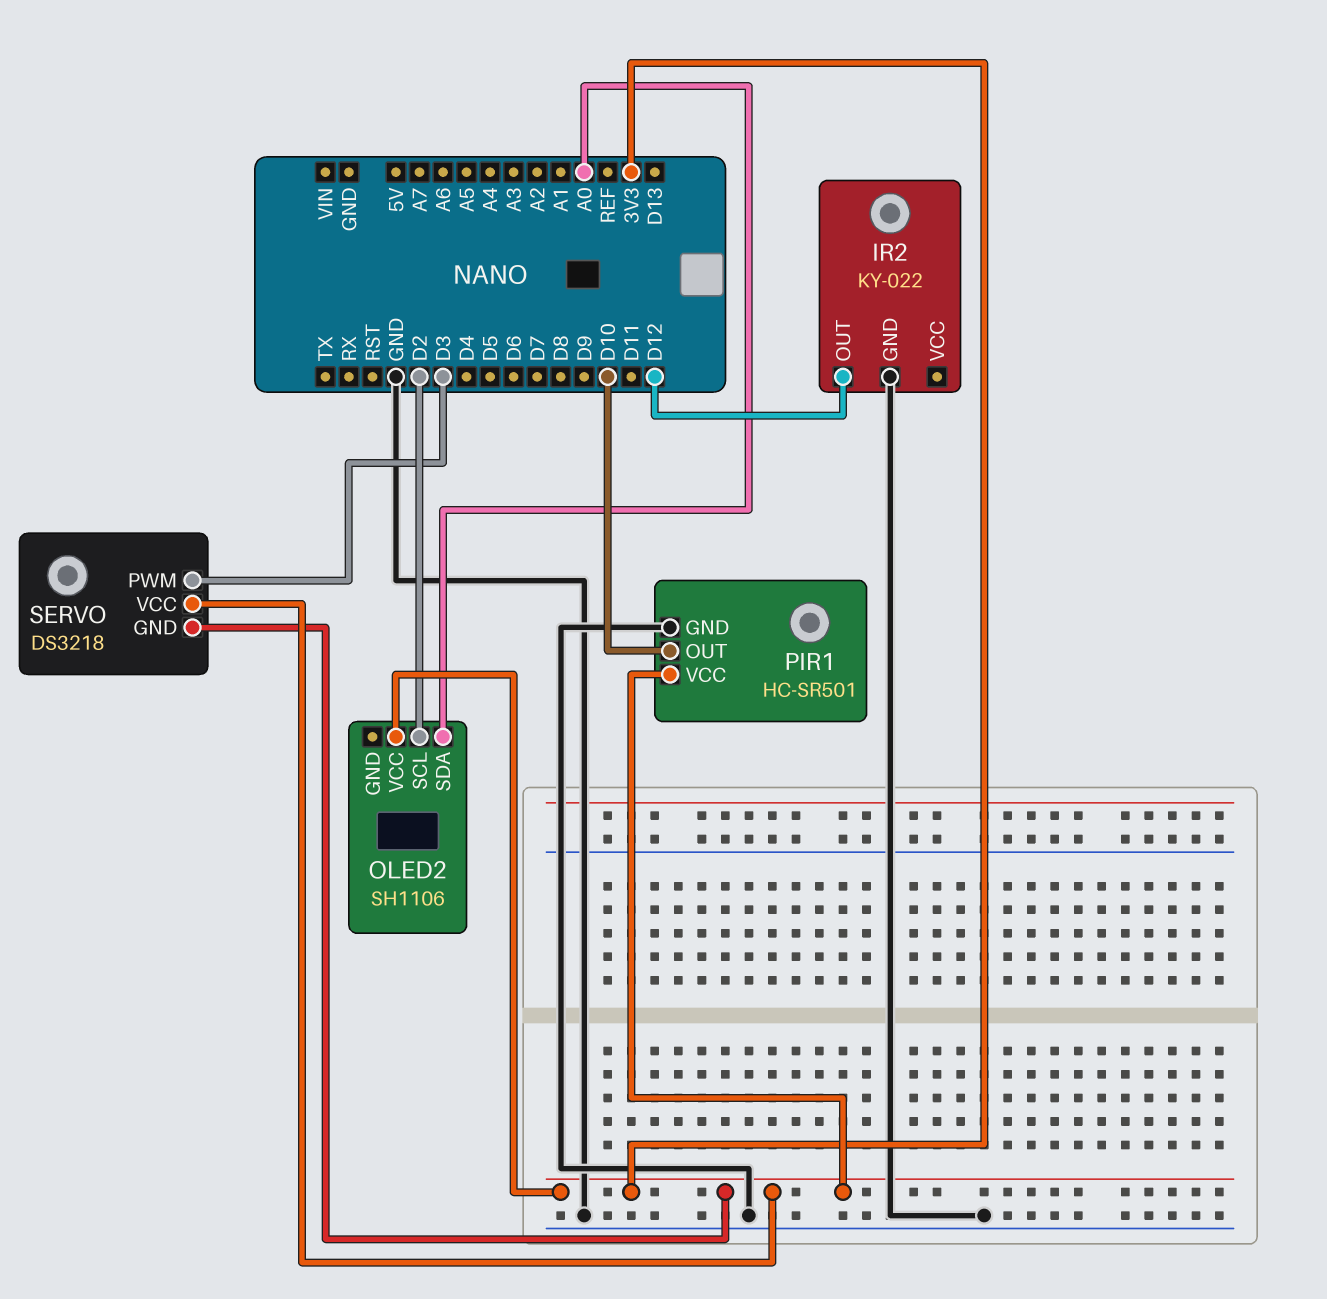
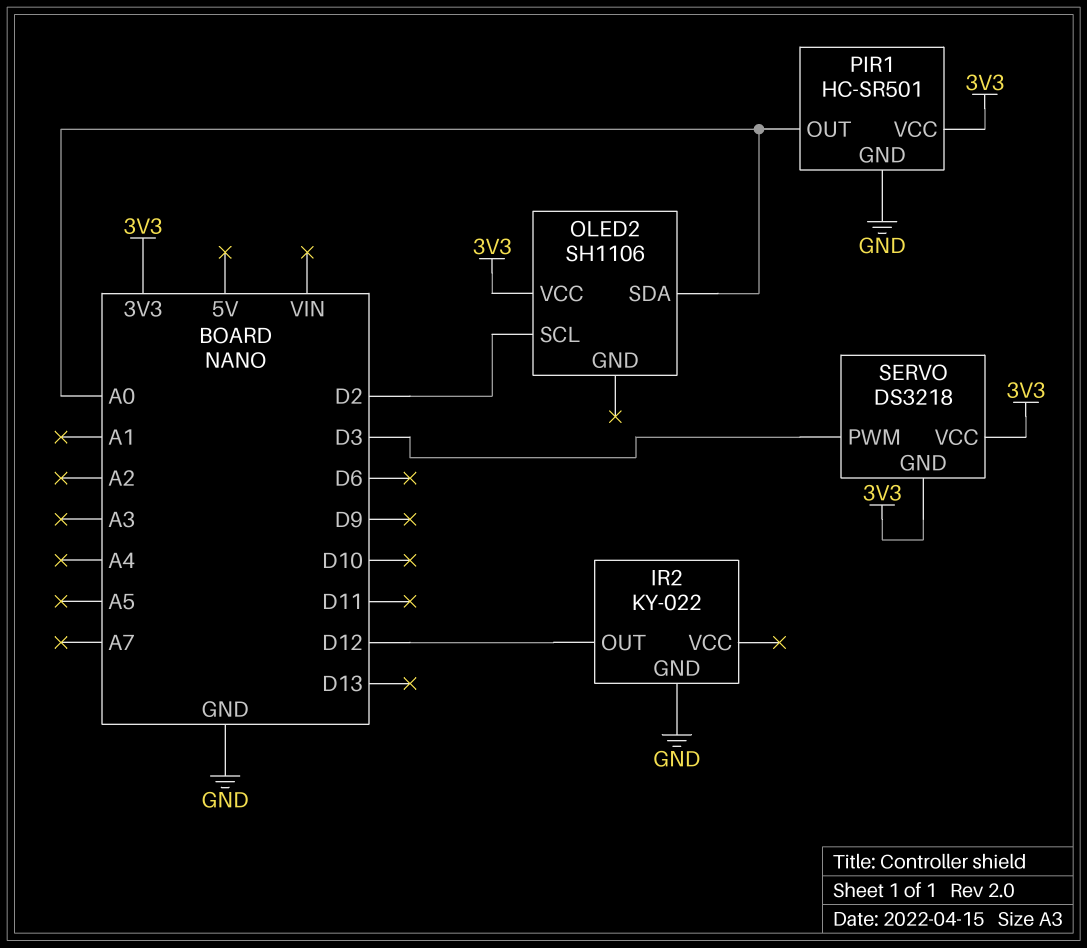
PIR1 pin OUT: D10 -> A0

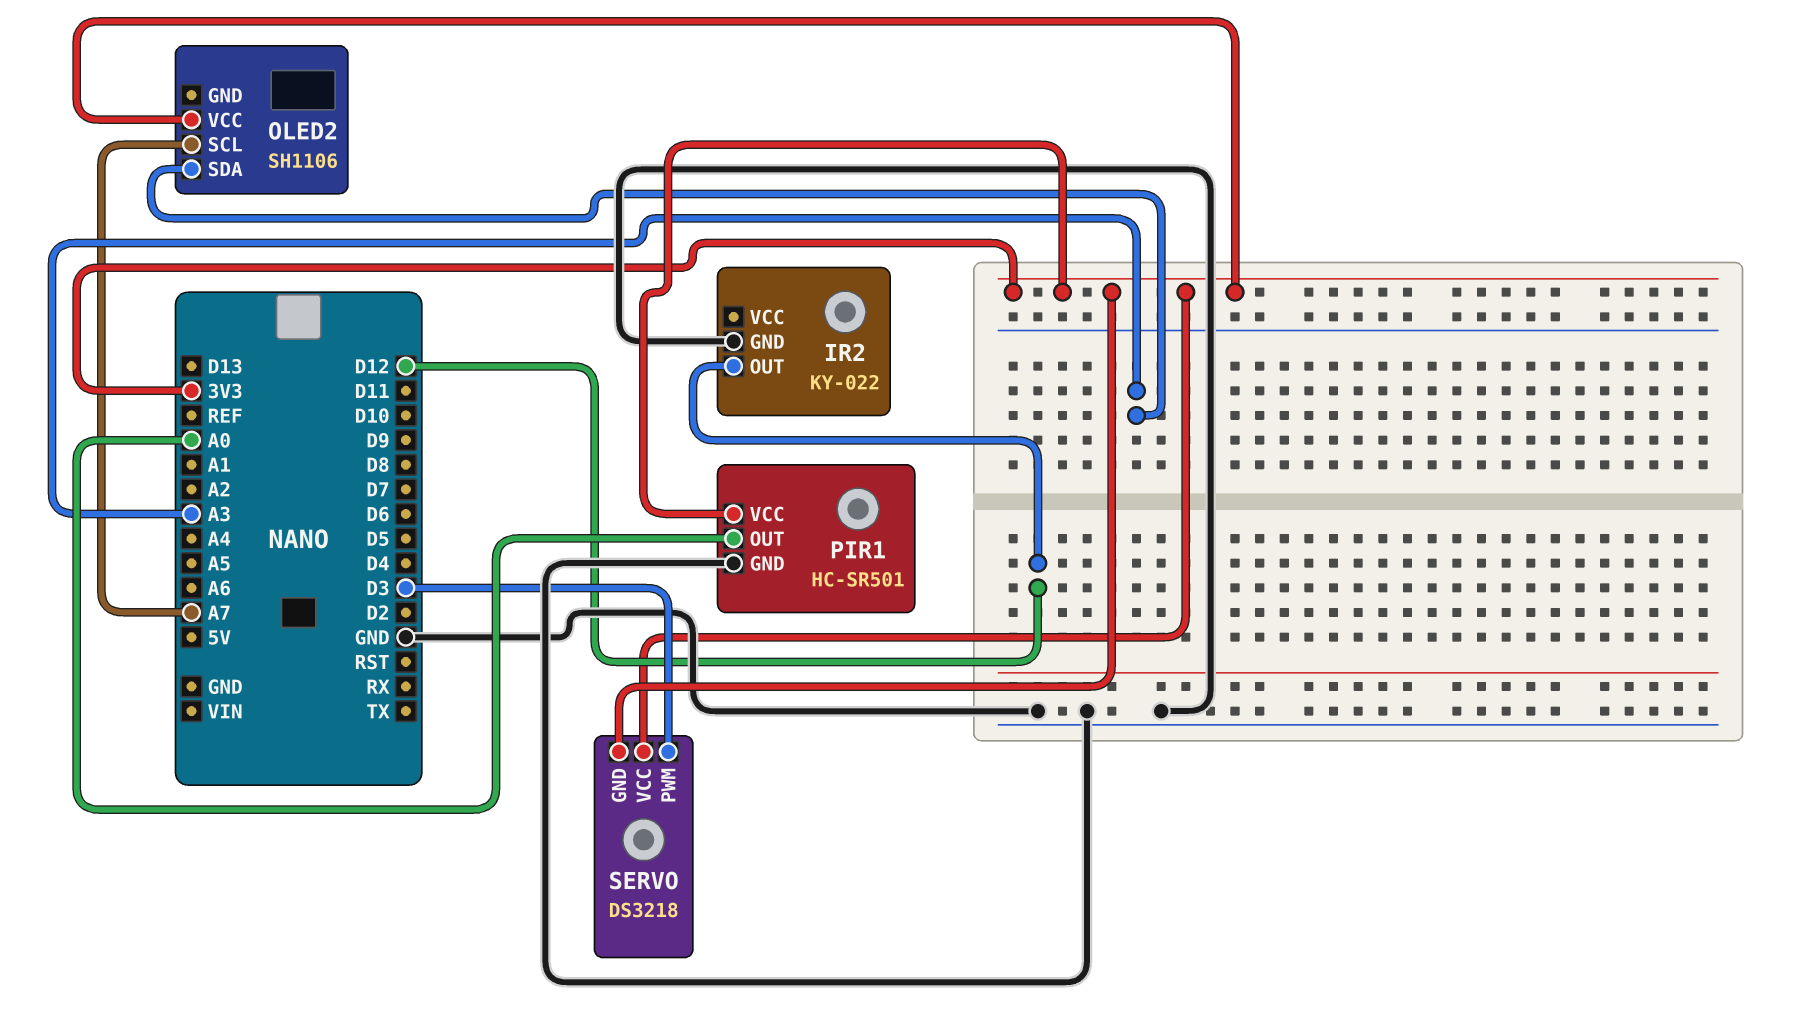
OLED2 pin SCL: D2 -> A7
OLED2 pin SDA: A0 -> A3

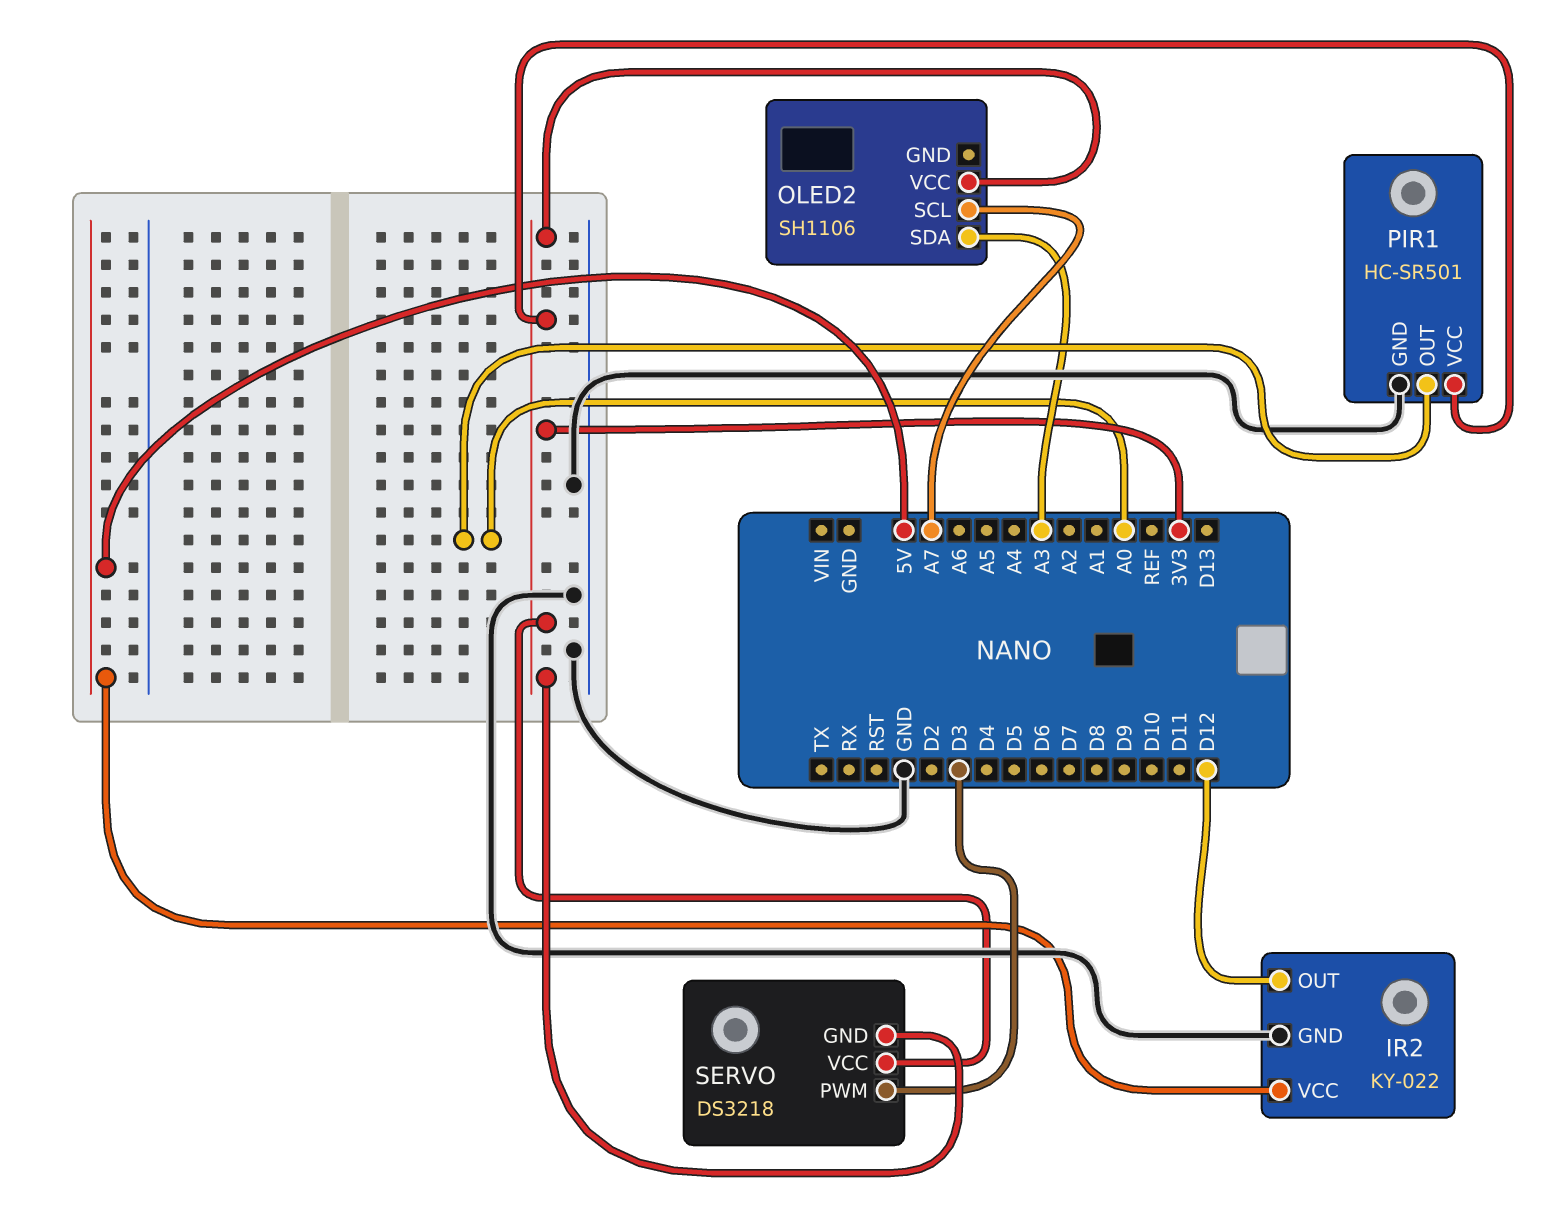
IR2 pin VCC: none -> 5V

